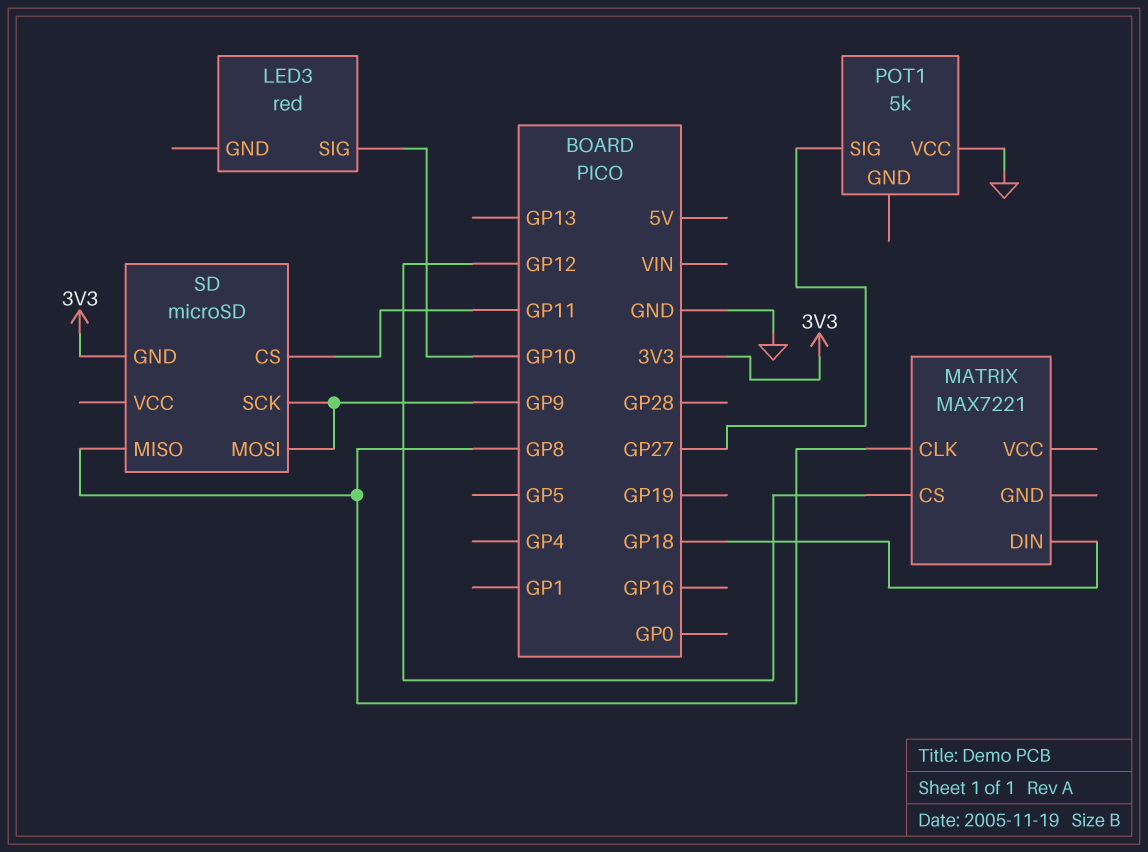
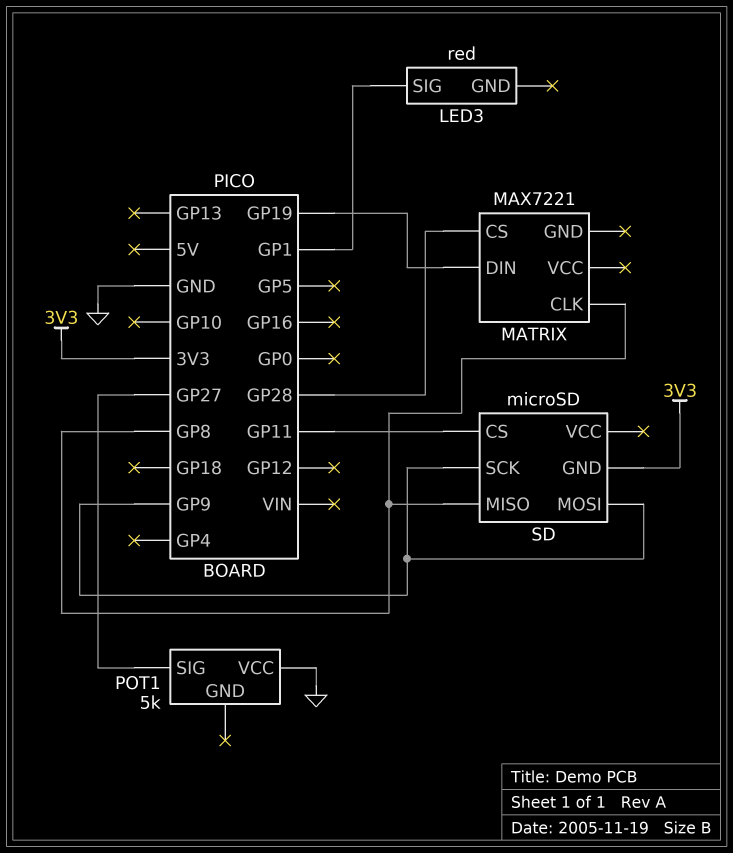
LED3 pin SIG: GP10 -> GP1
MATRIX pin CS: GP12 -> GP28
MATRIX pin DIN: GP18 -> GP19

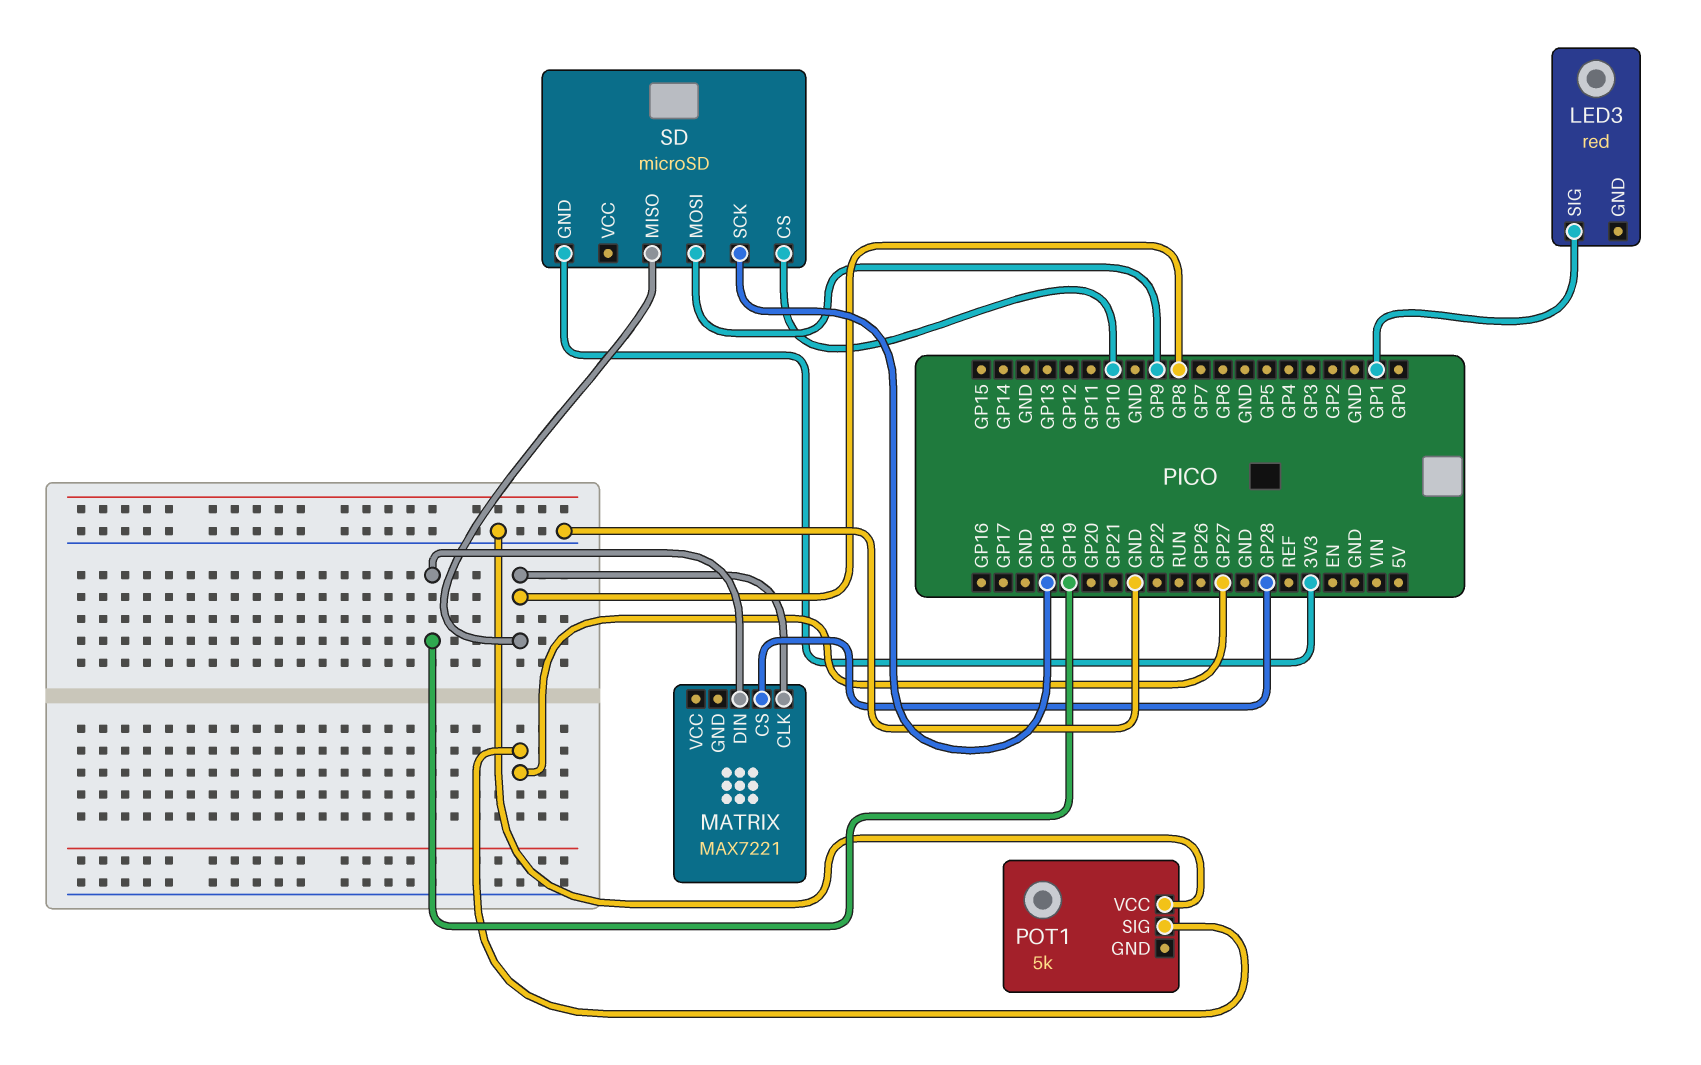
SD pin CS: GP11 -> GP10
SD pin SCK: GP9 -> GP18

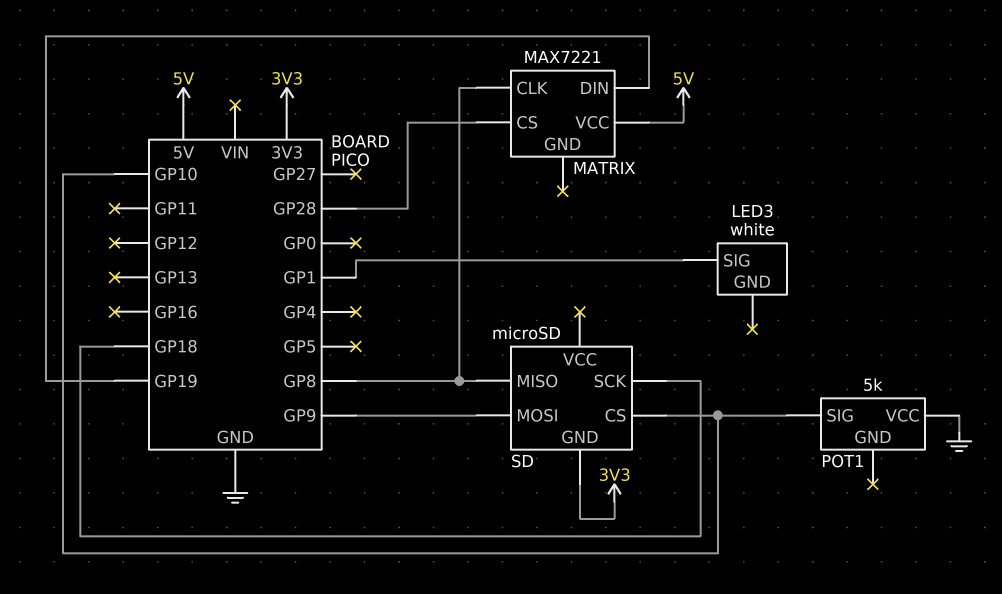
LED3: red -> white
MATRIX pin VCC: none -> 5V
POT1 pin SIG: GP27 -> GP10

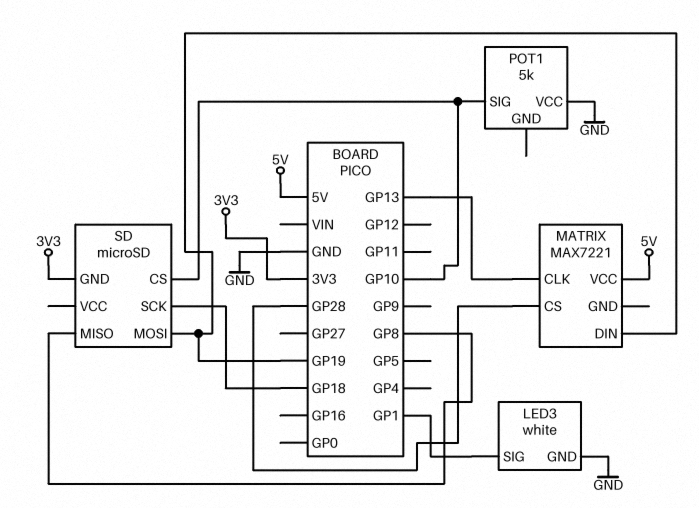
LED3 pin GND: none -> GND
MATRIX pin CLK: GP8 -> GP13
SD pin MOSI: GP9 -> GP19

